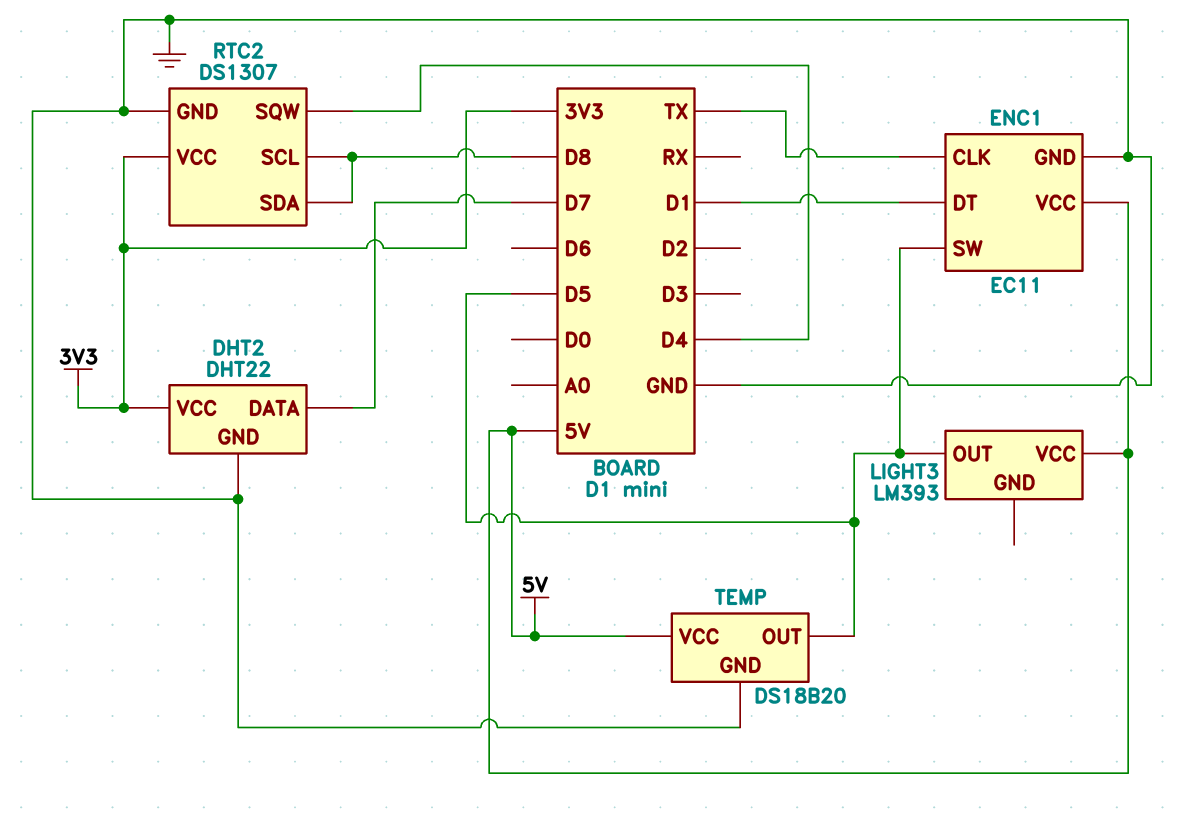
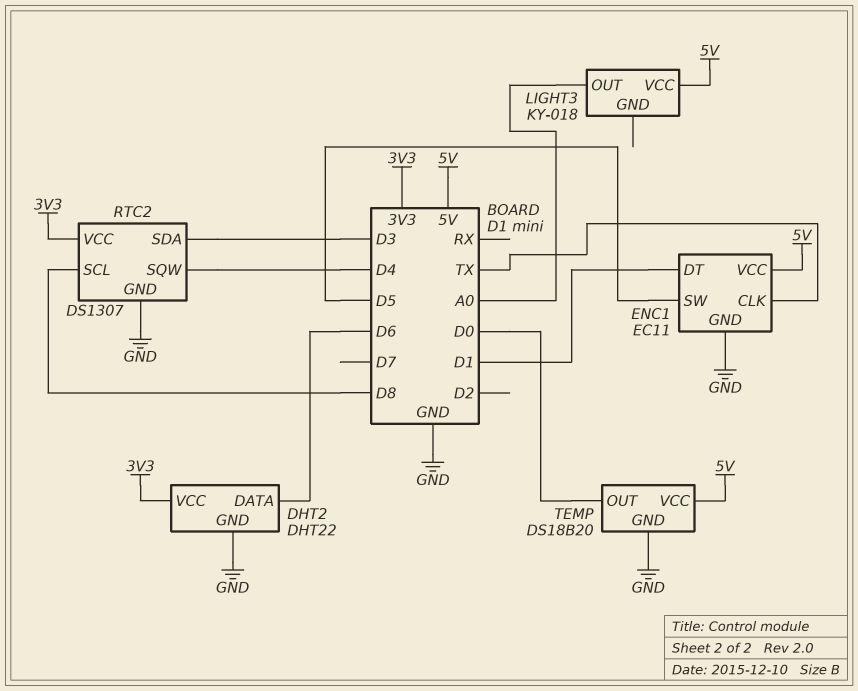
DHT2 pin DATA: D7 -> D6
LIGHT3: LM393 -> KY-018
LIGHT3 pin OUT: D5 -> A0
RTC2 pin SDA: D8 -> D3
TEMP pin OUT: D5 -> D0

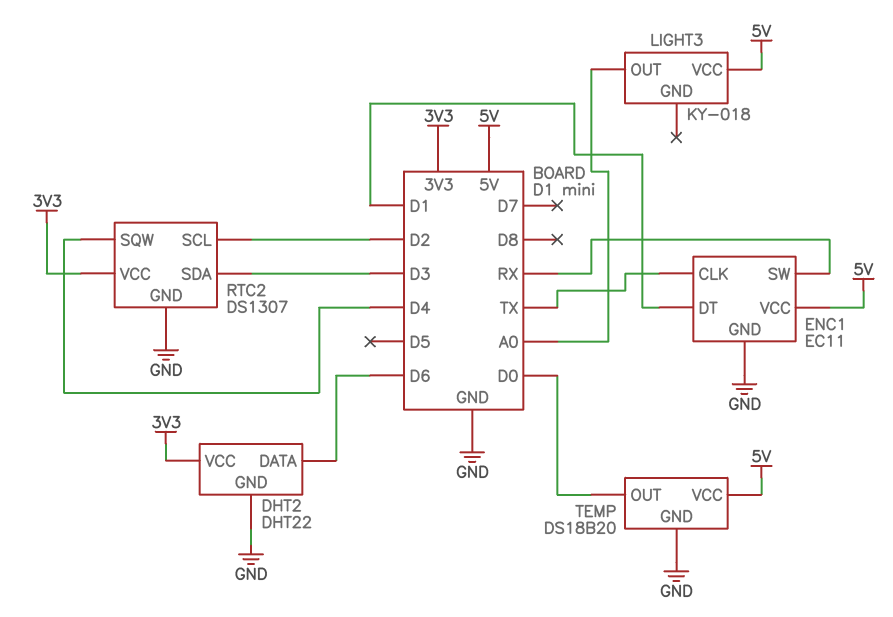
ENC1 pin SW: D5 -> RX
RTC2 pin SCL: D8 -> D2

